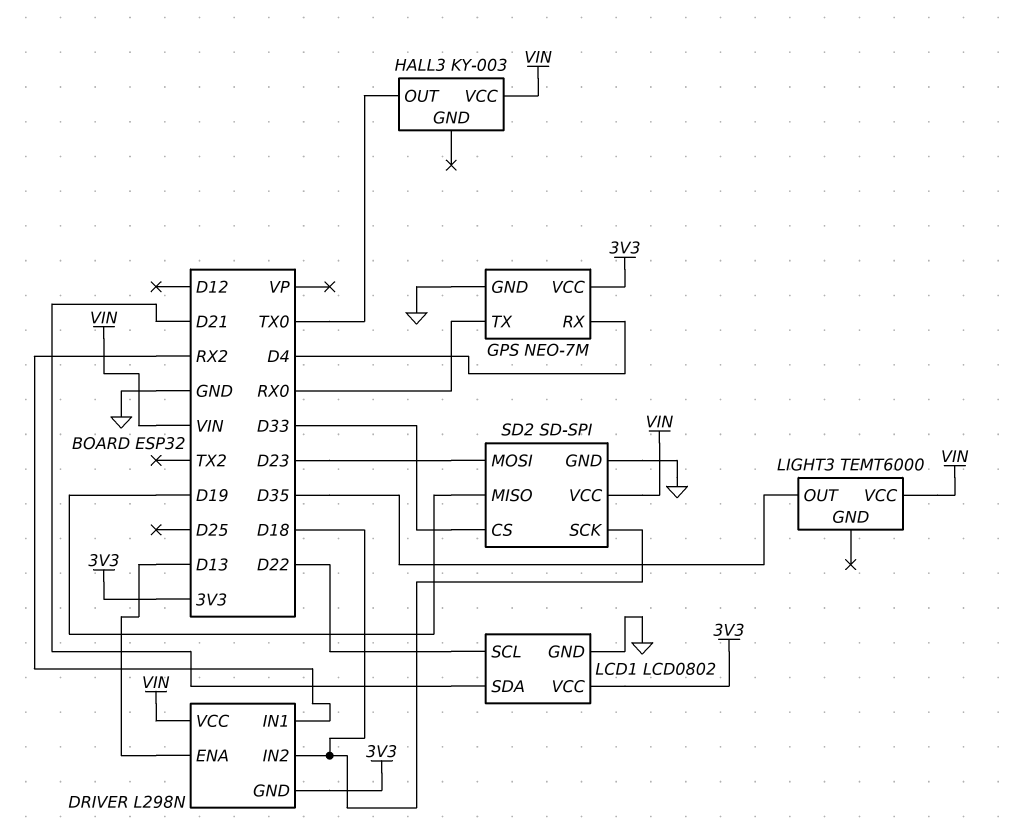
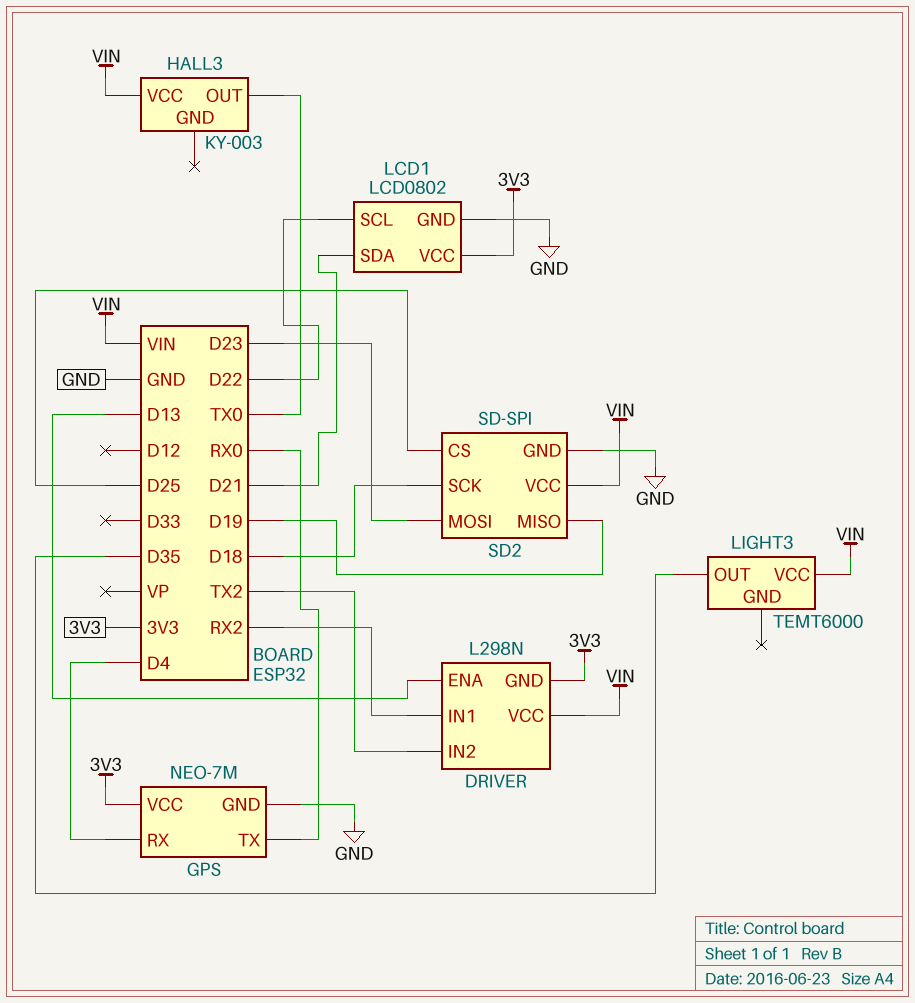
DRIVER pin IN2: D18 -> TX2
SD2 pin CS: D33 -> D25

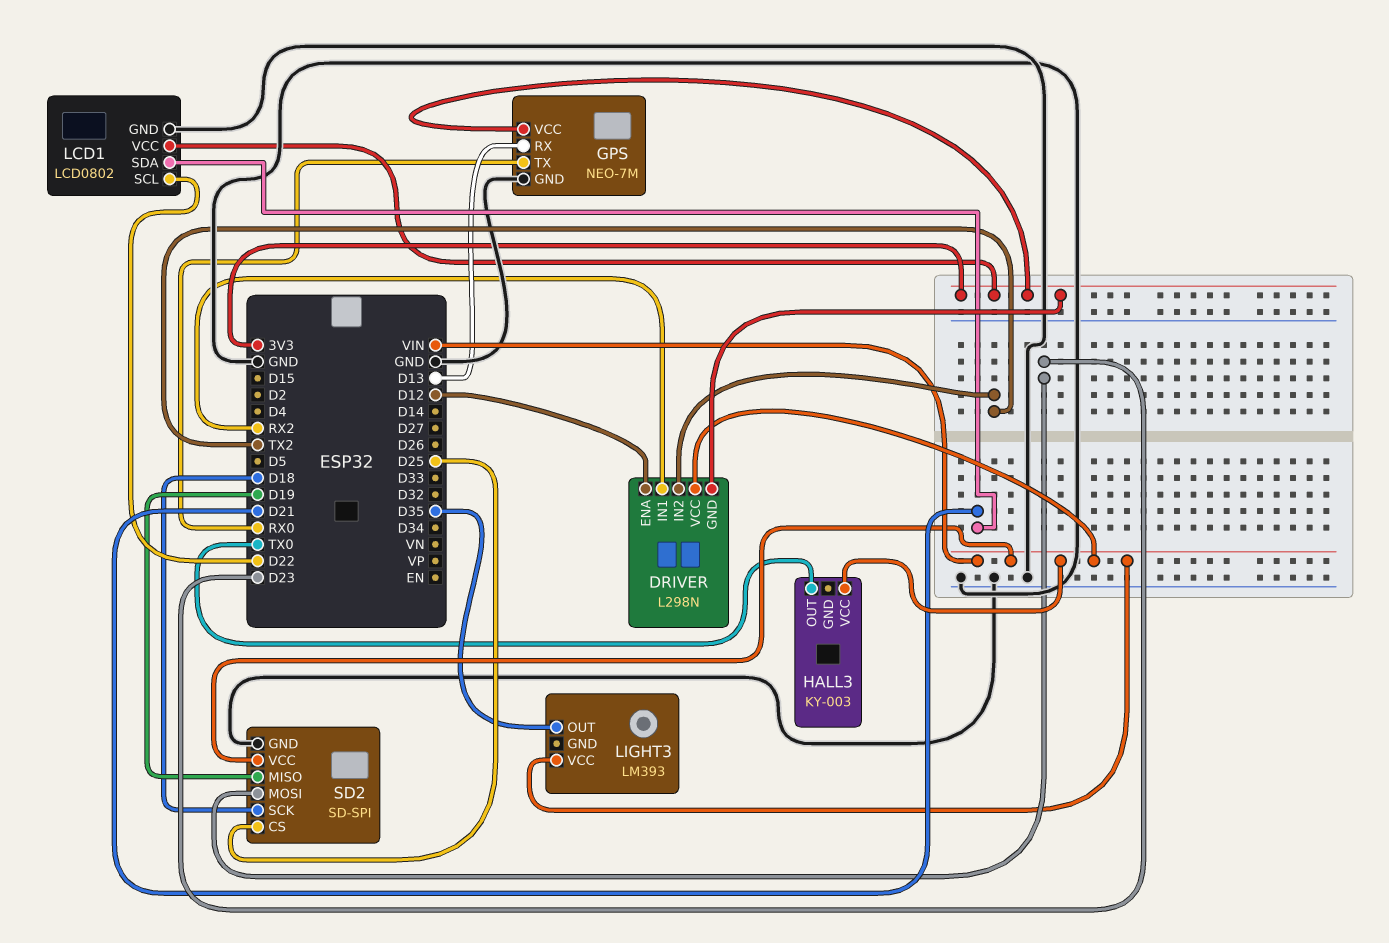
DRIVER pin ENA: D13 -> D12
GPS pin RX: D4 -> D13
LIGHT3: TEMT6000 -> LM393

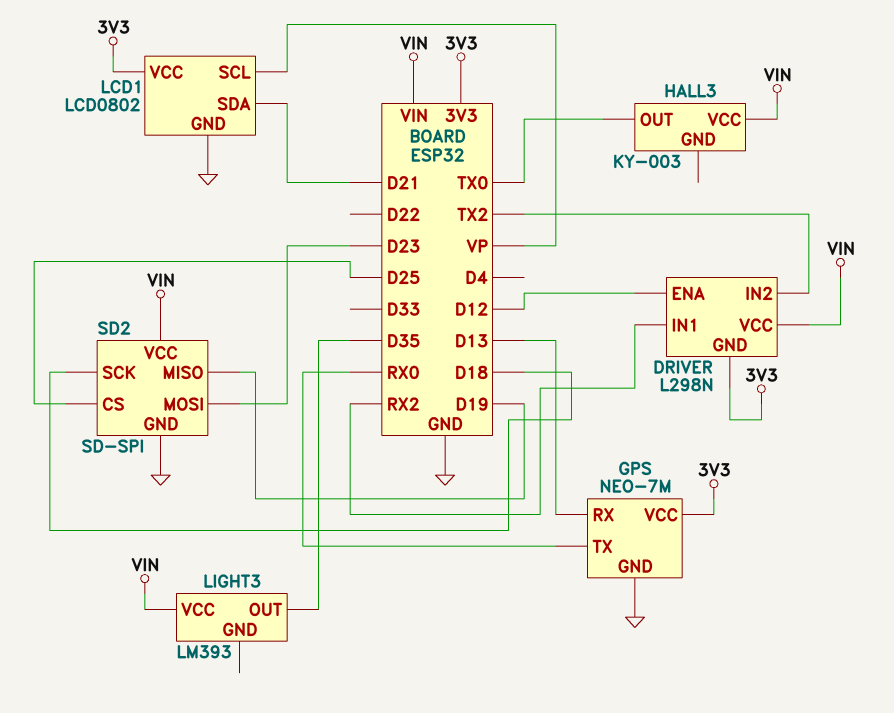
LCD1 pin SCL: D22 -> VP

